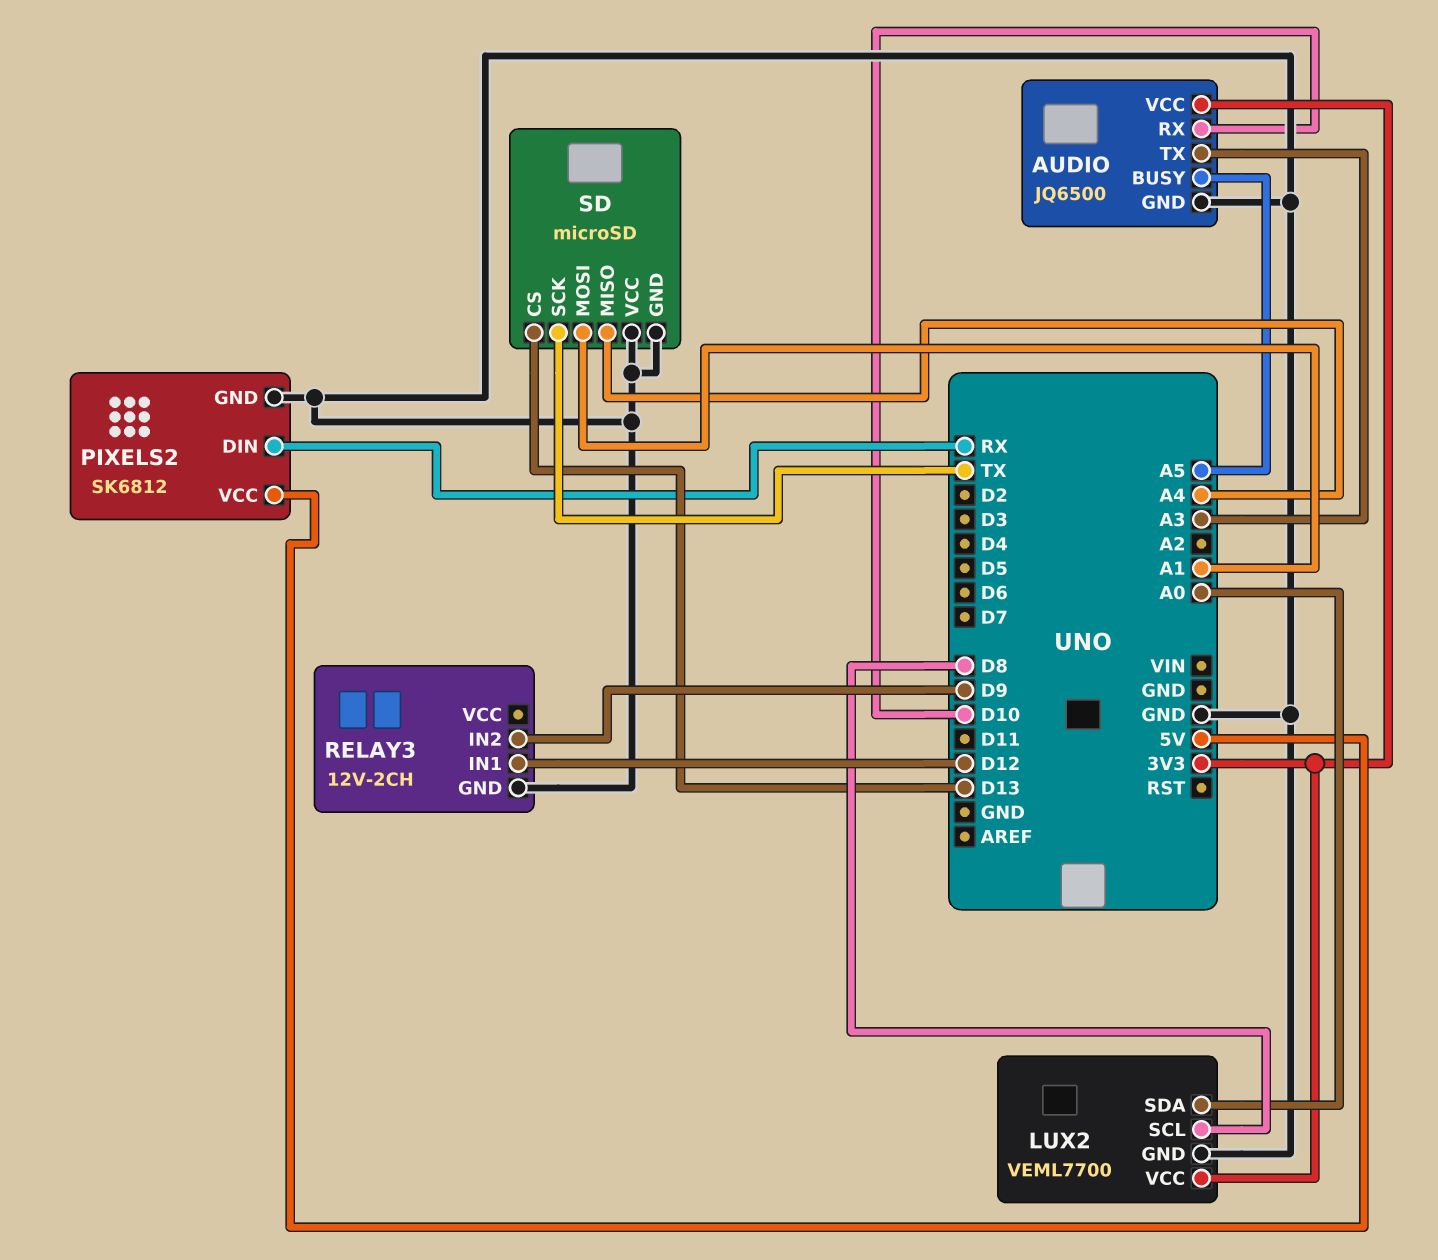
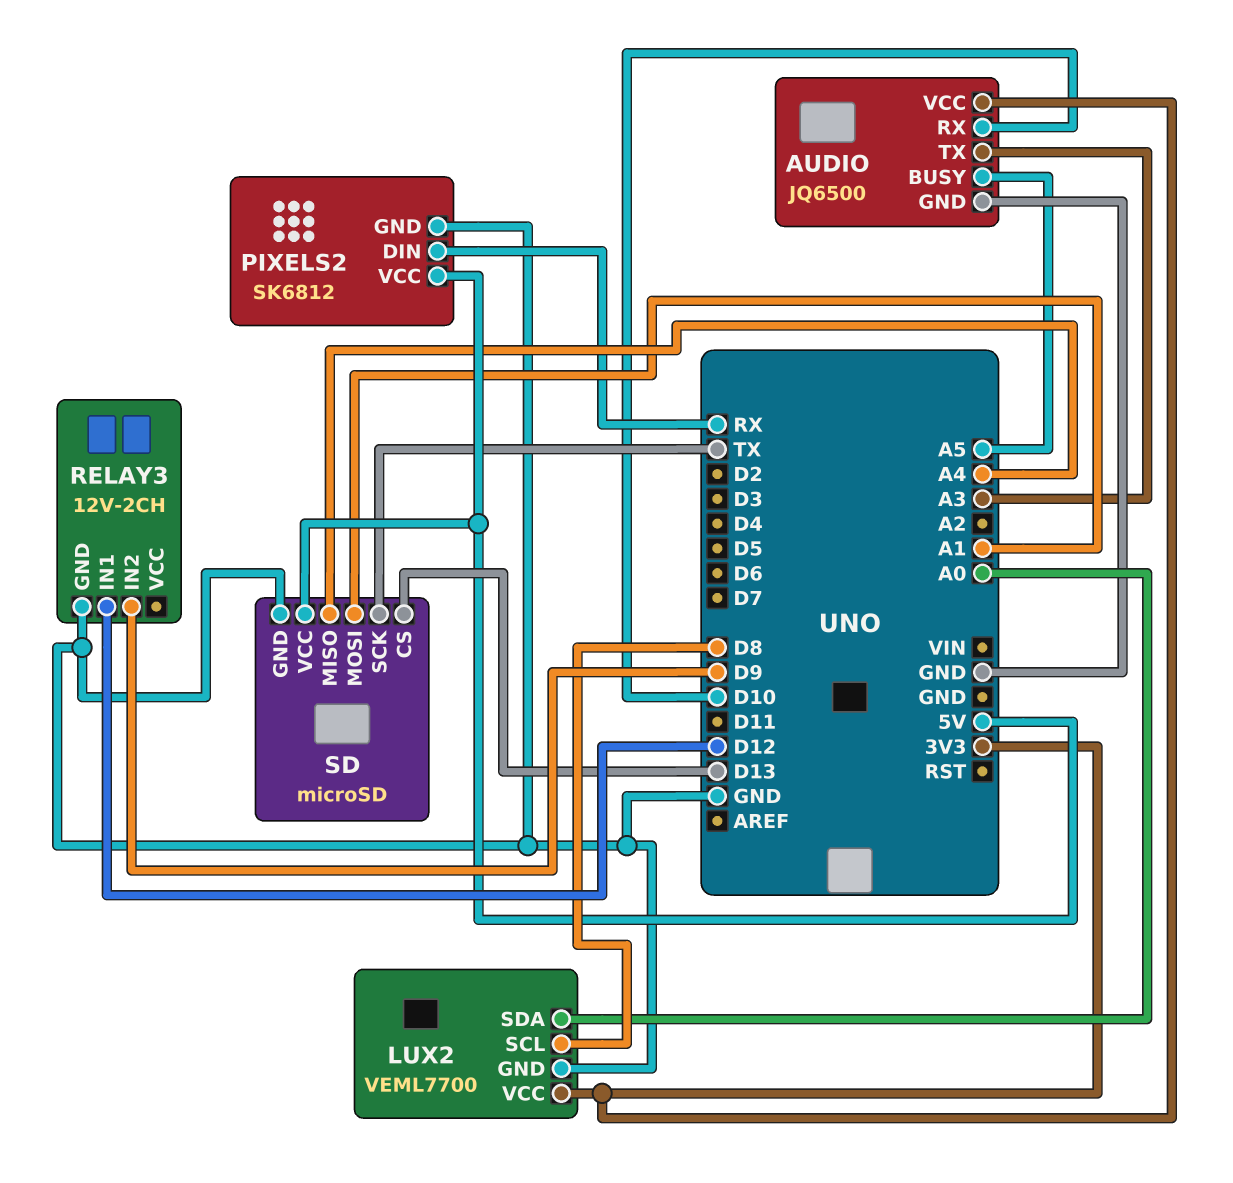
SD pin VCC: GND -> 5V

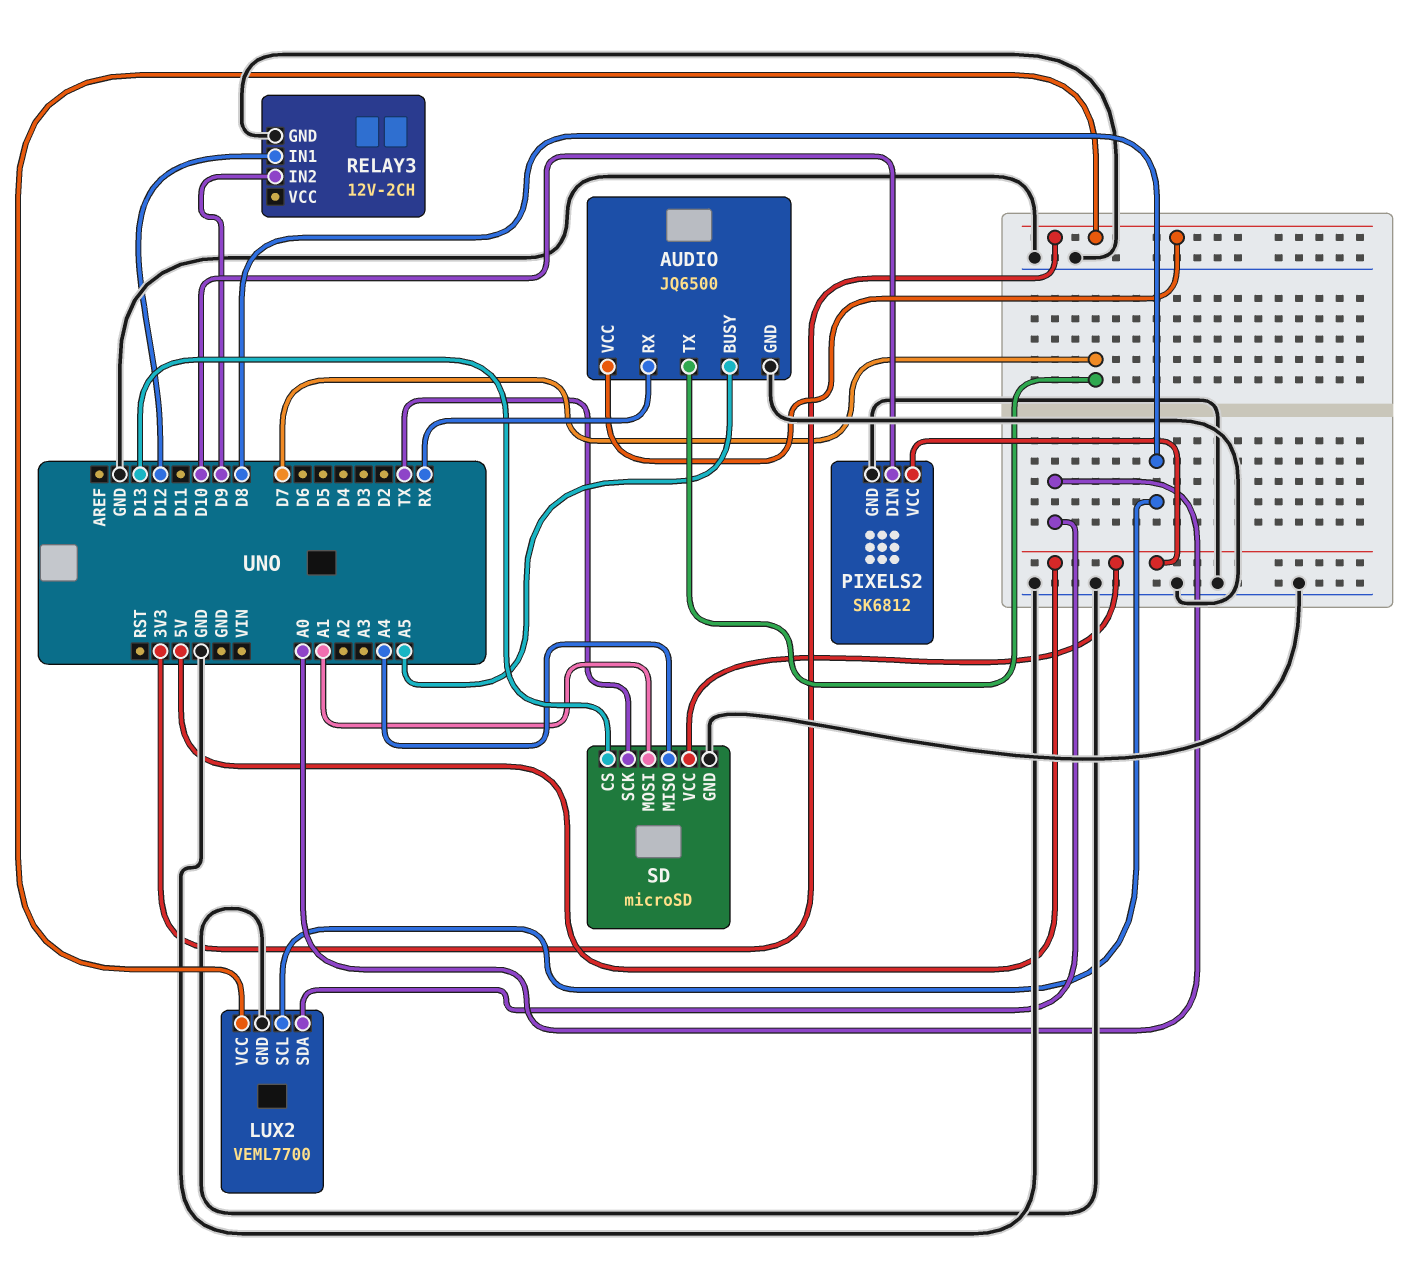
AUDIO pin RX: D10 -> RX
AUDIO pin TX: A3 -> D7
PIXELS2 pin DIN: RX -> D10

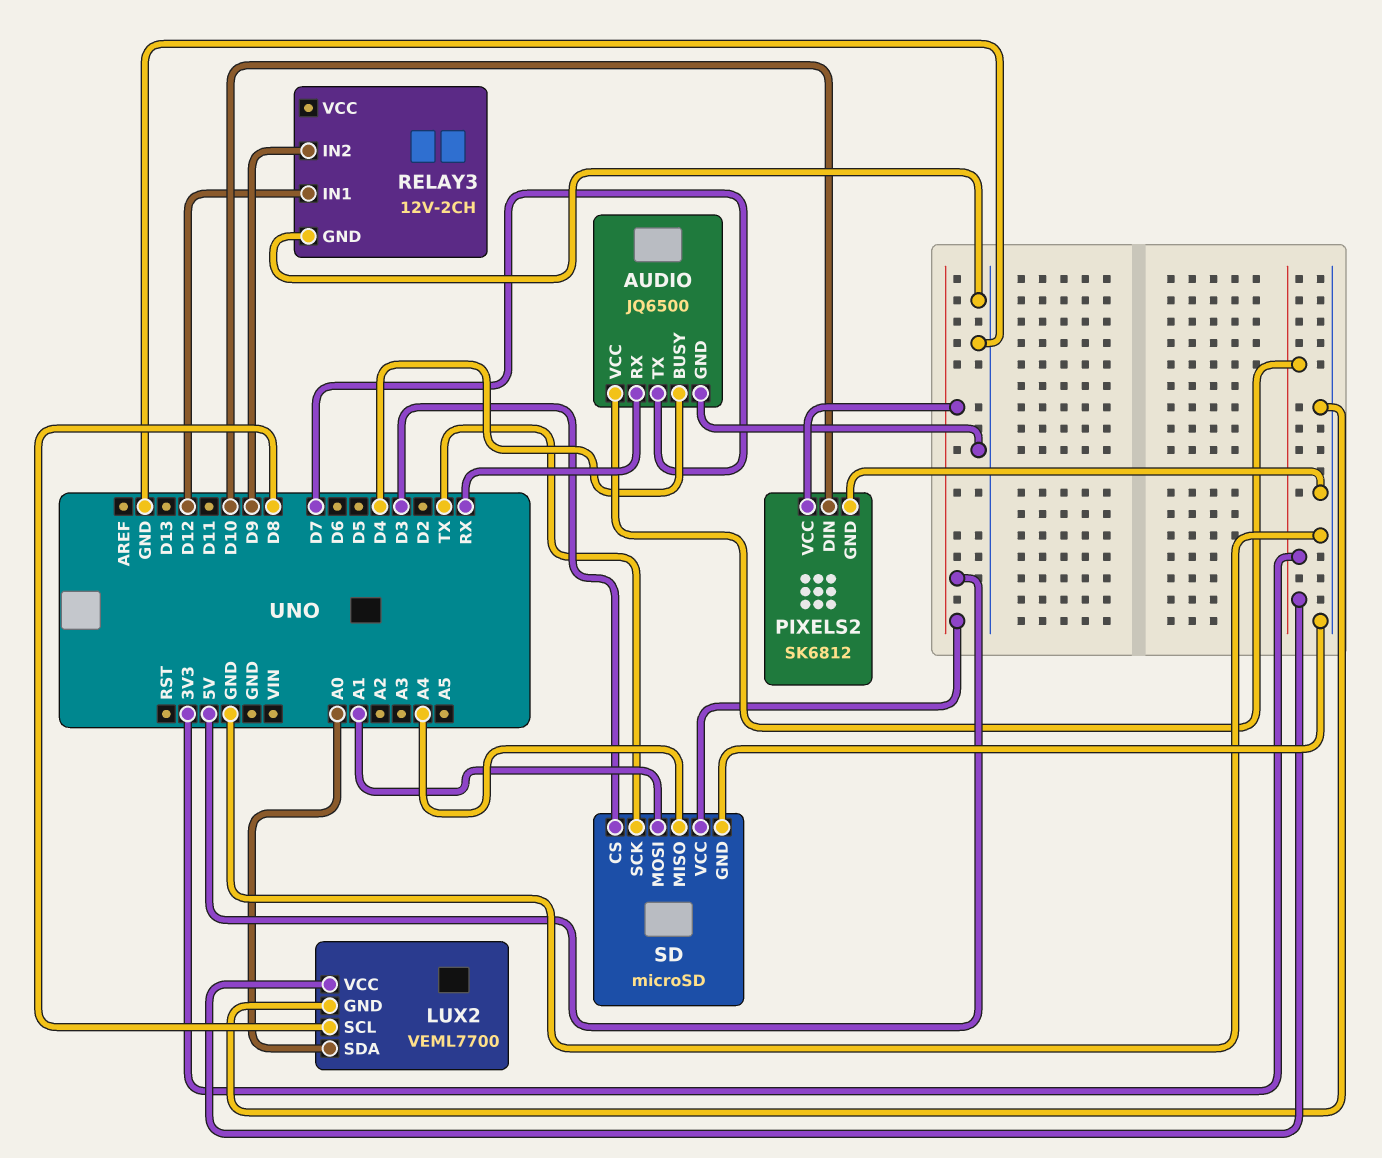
AUDIO pin BUSY: A5 -> D4
SD pin CS: D13 -> D3

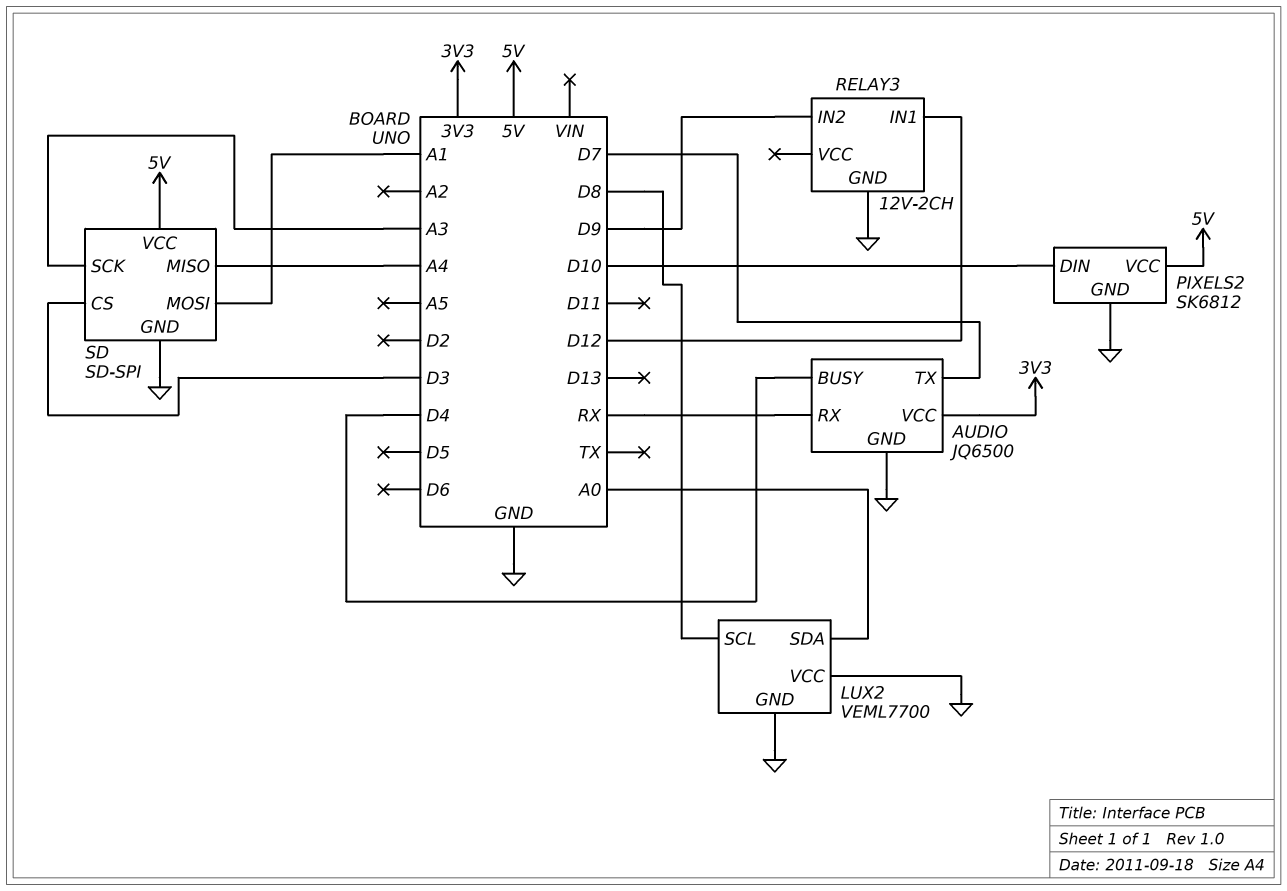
LUX2 pin VCC: 3V3 -> GND
SD: microSD -> SD-SPI
SD pin SCK: TX -> A3

